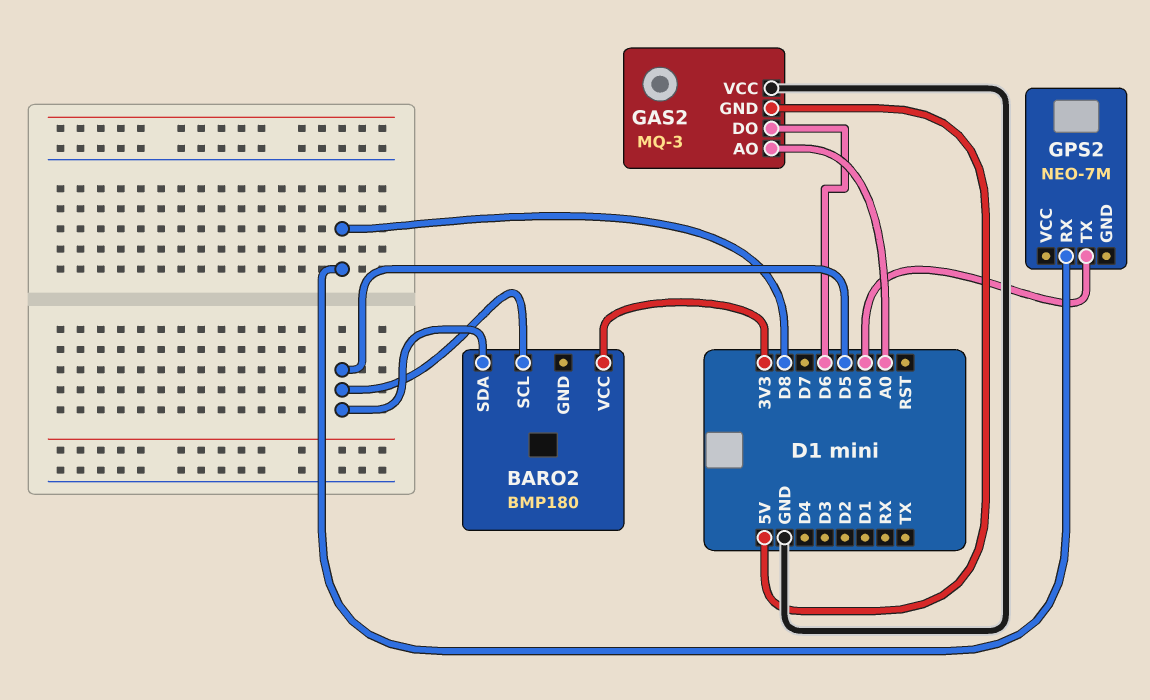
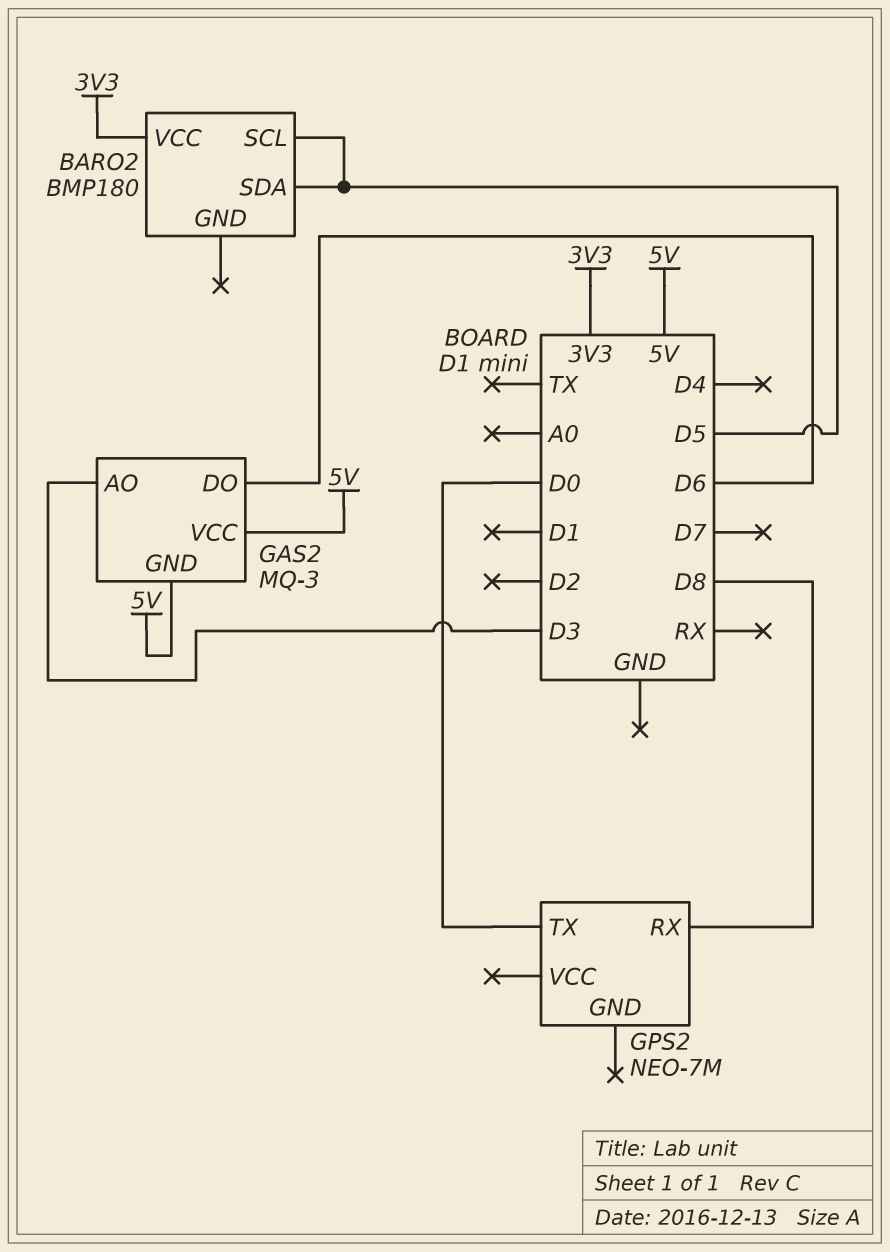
GAS2 pin AO: A0 -> D3
GAS2 pin VCC: GND -> 5V

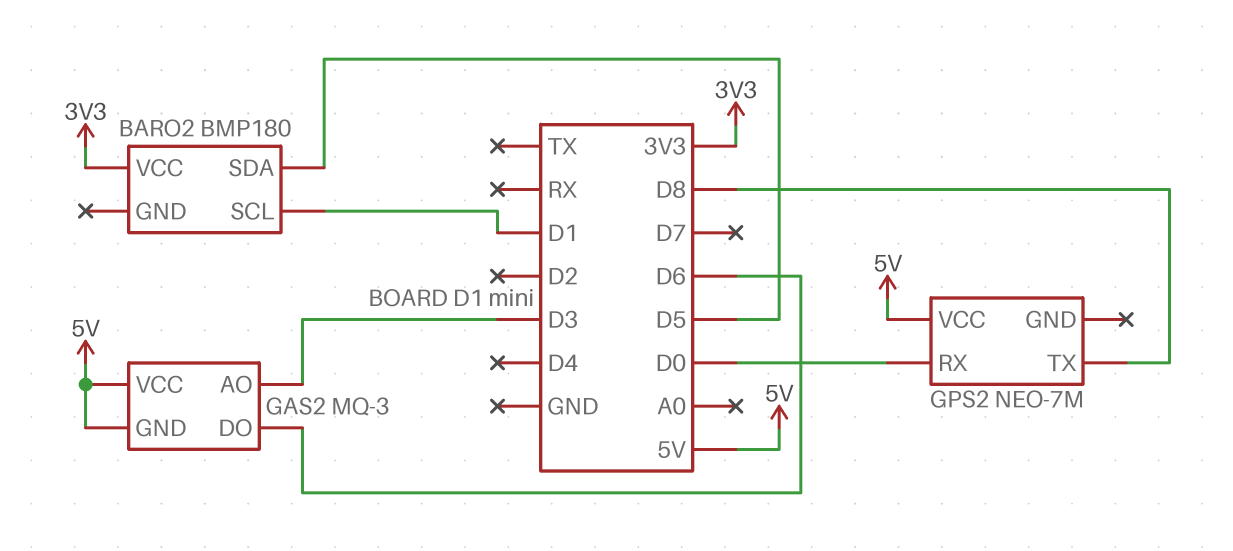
BARO2 pin SCL: D5 -> D1
GPS2 pin RX: D8 -> D0
GPS2 pin TX: D0 -> D8
GPS2 pin VCC: none -> 5V

